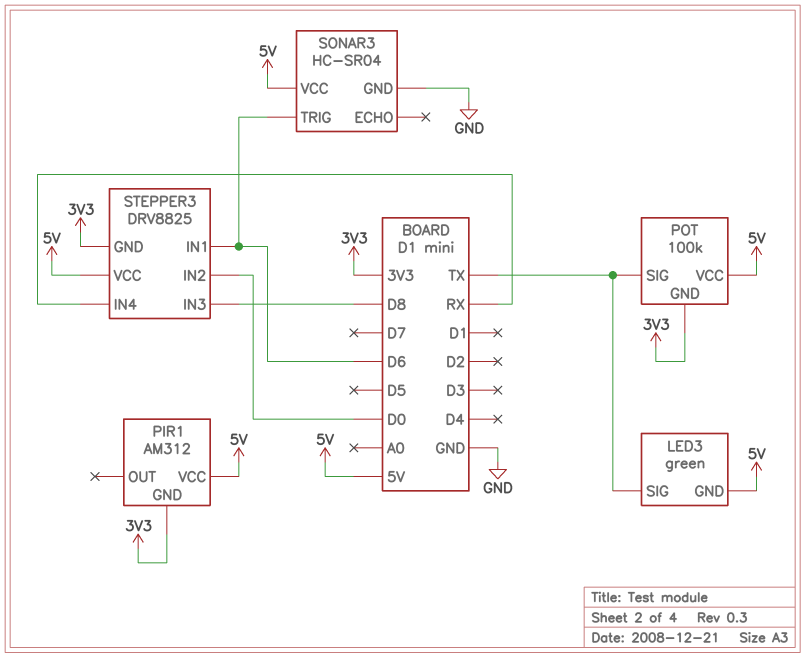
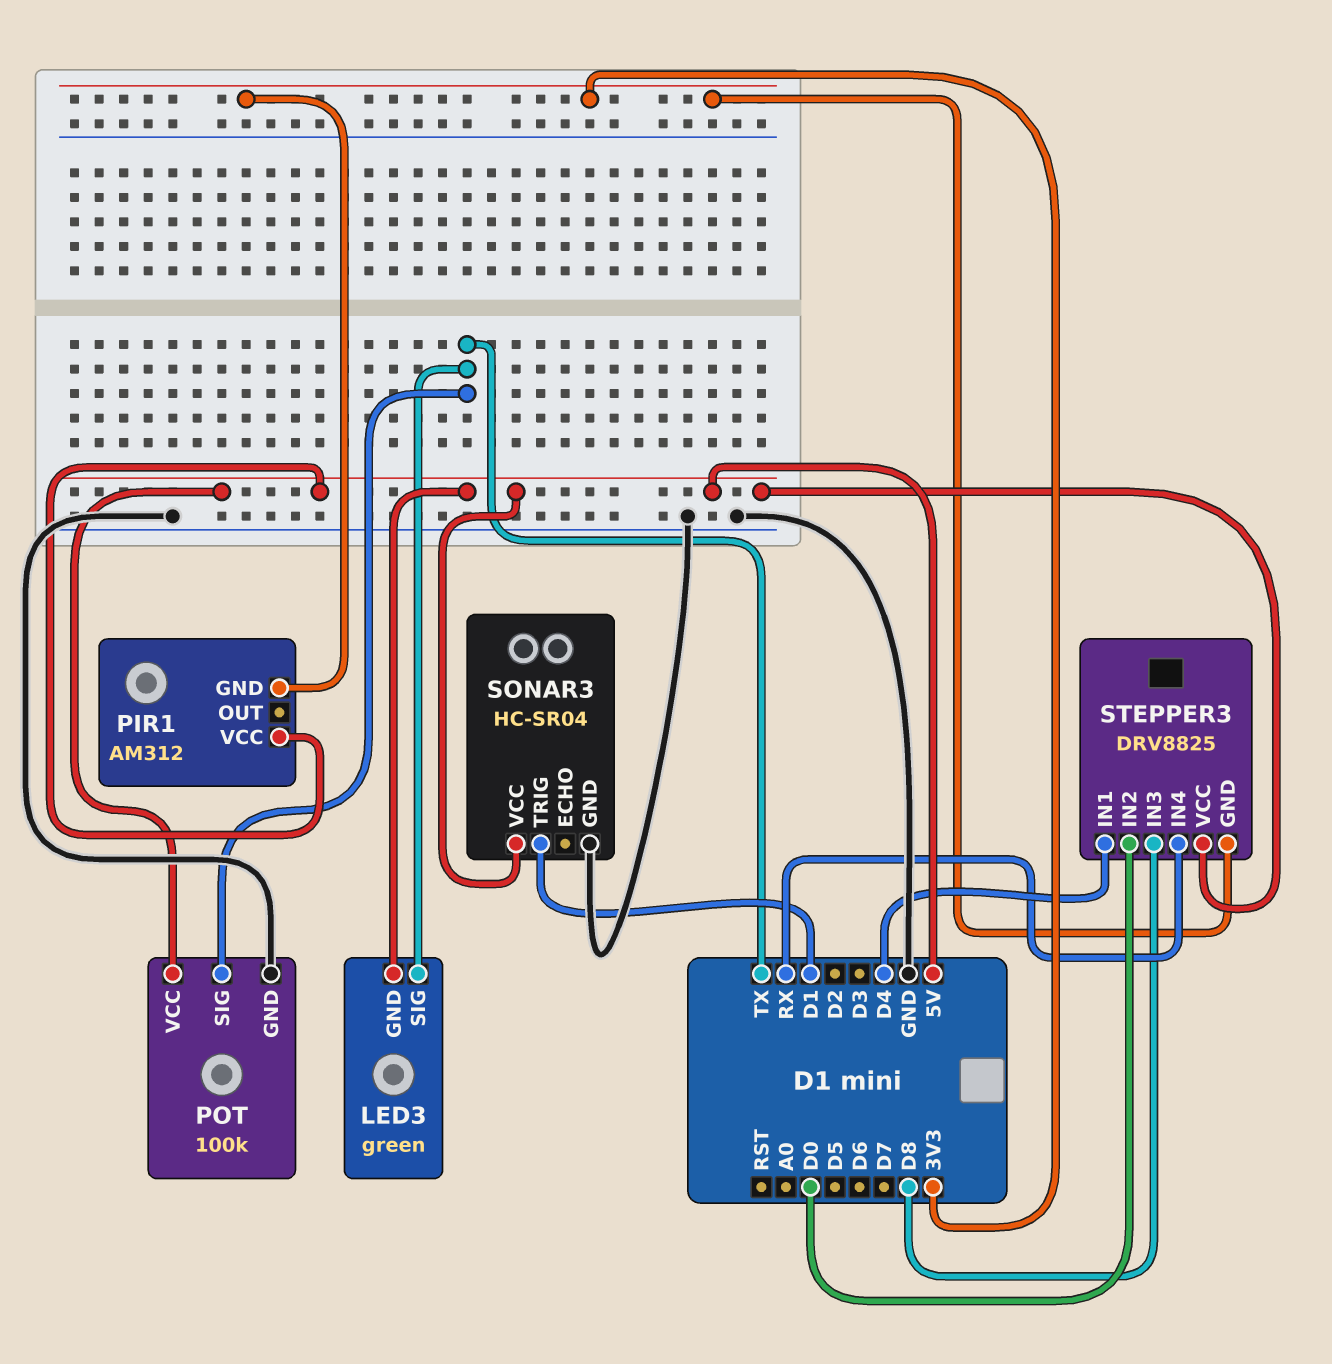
POT pin GND: 3V3 -> GND
SONAR3 pin TRIG: D6 -> D1
STEPPER3 pin IN1: D6 -> D4

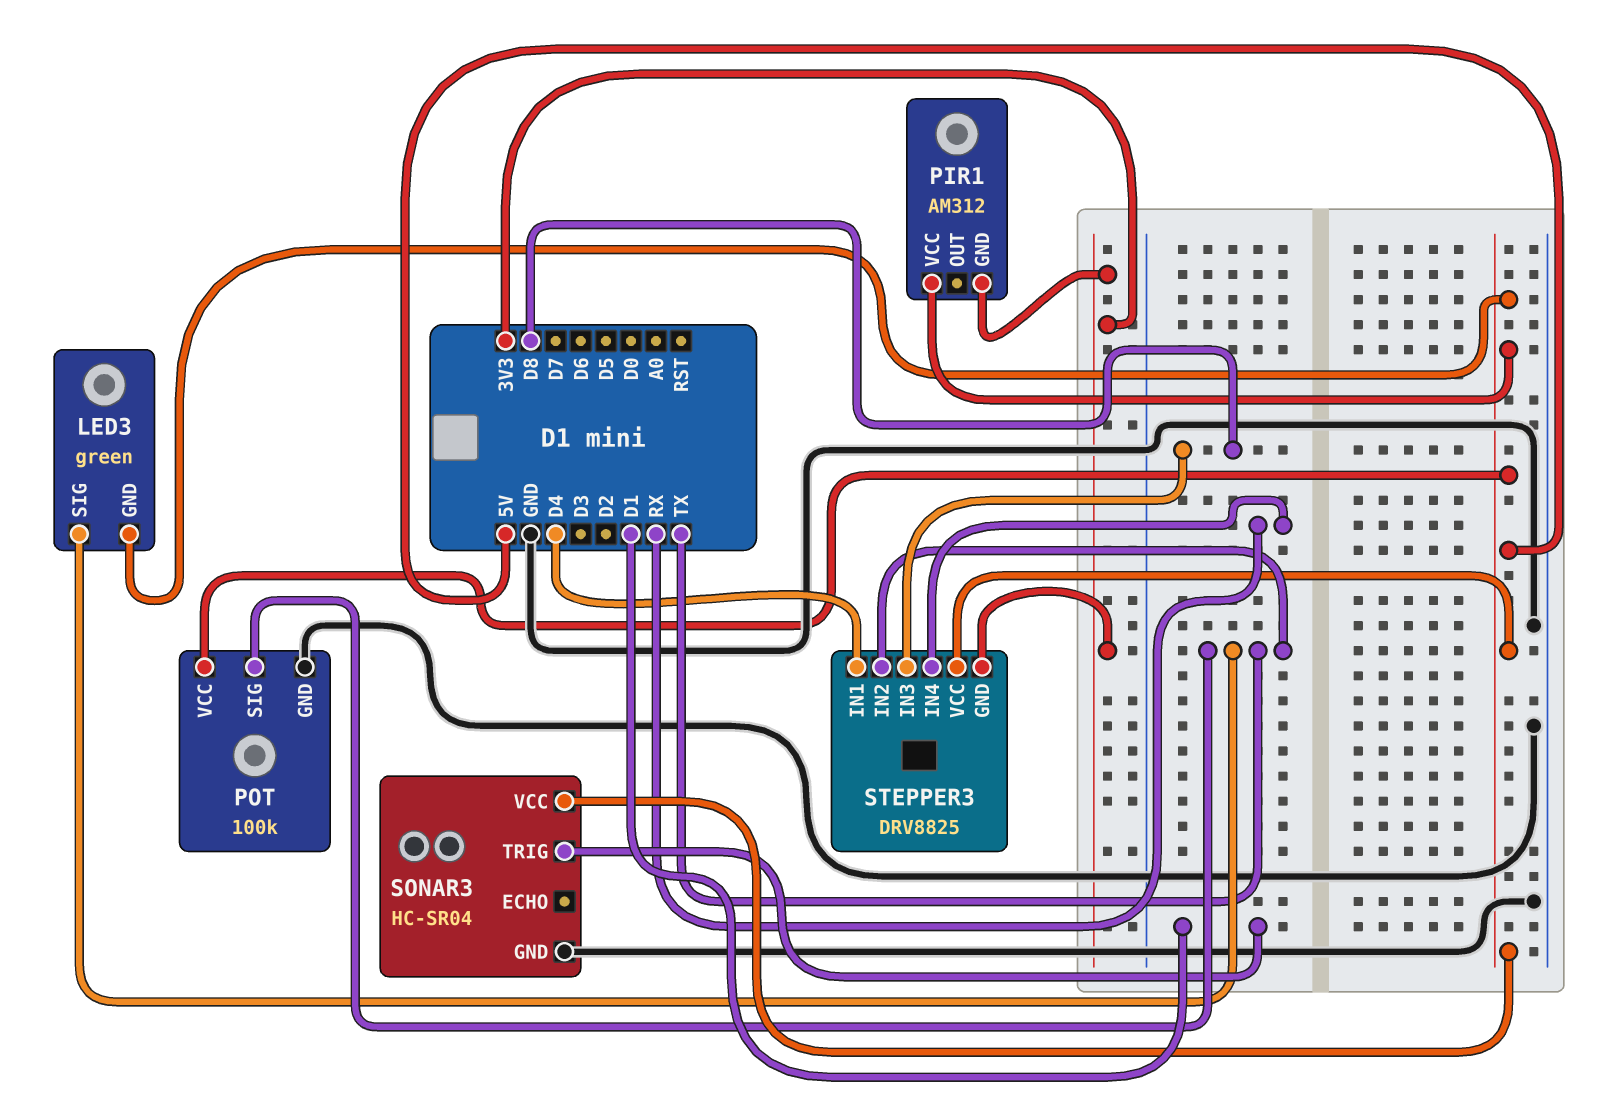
STEPPER3 pin IN2: D0 -> TX

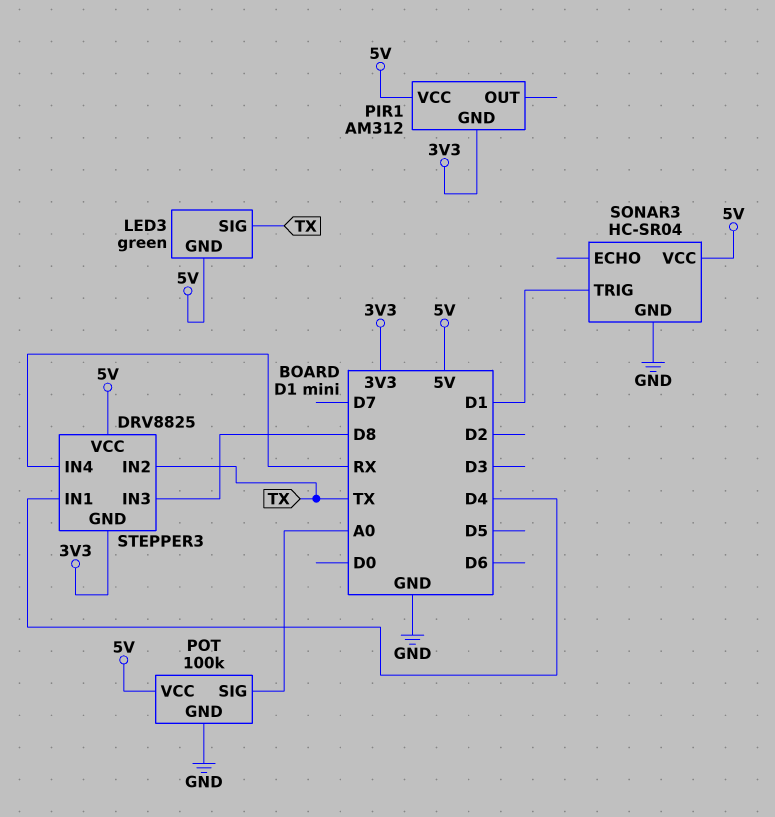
POT pin SIG: TX -> A0

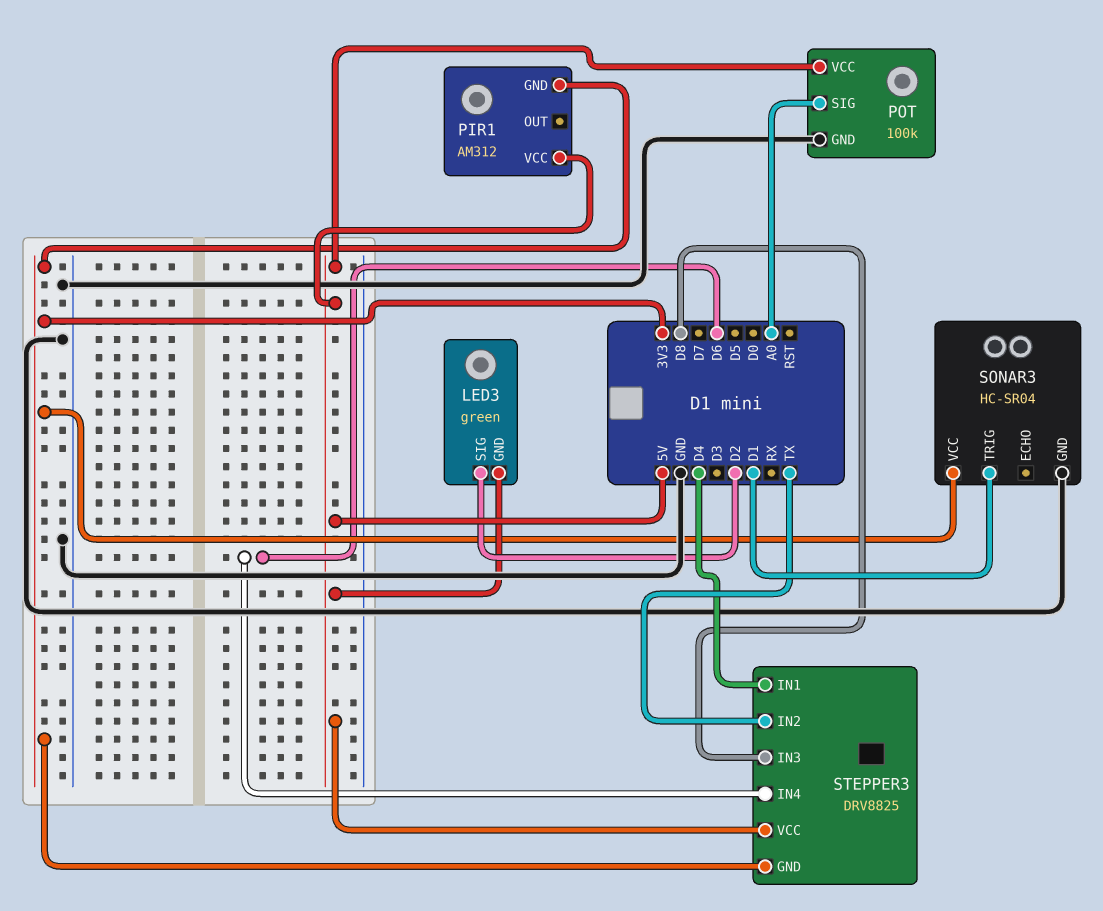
LED3 pin SIG: TX -> D2
SONAR3 pin VCC: 5V -> 3V3
STEPPER3 pin IN4: RX -> D6

